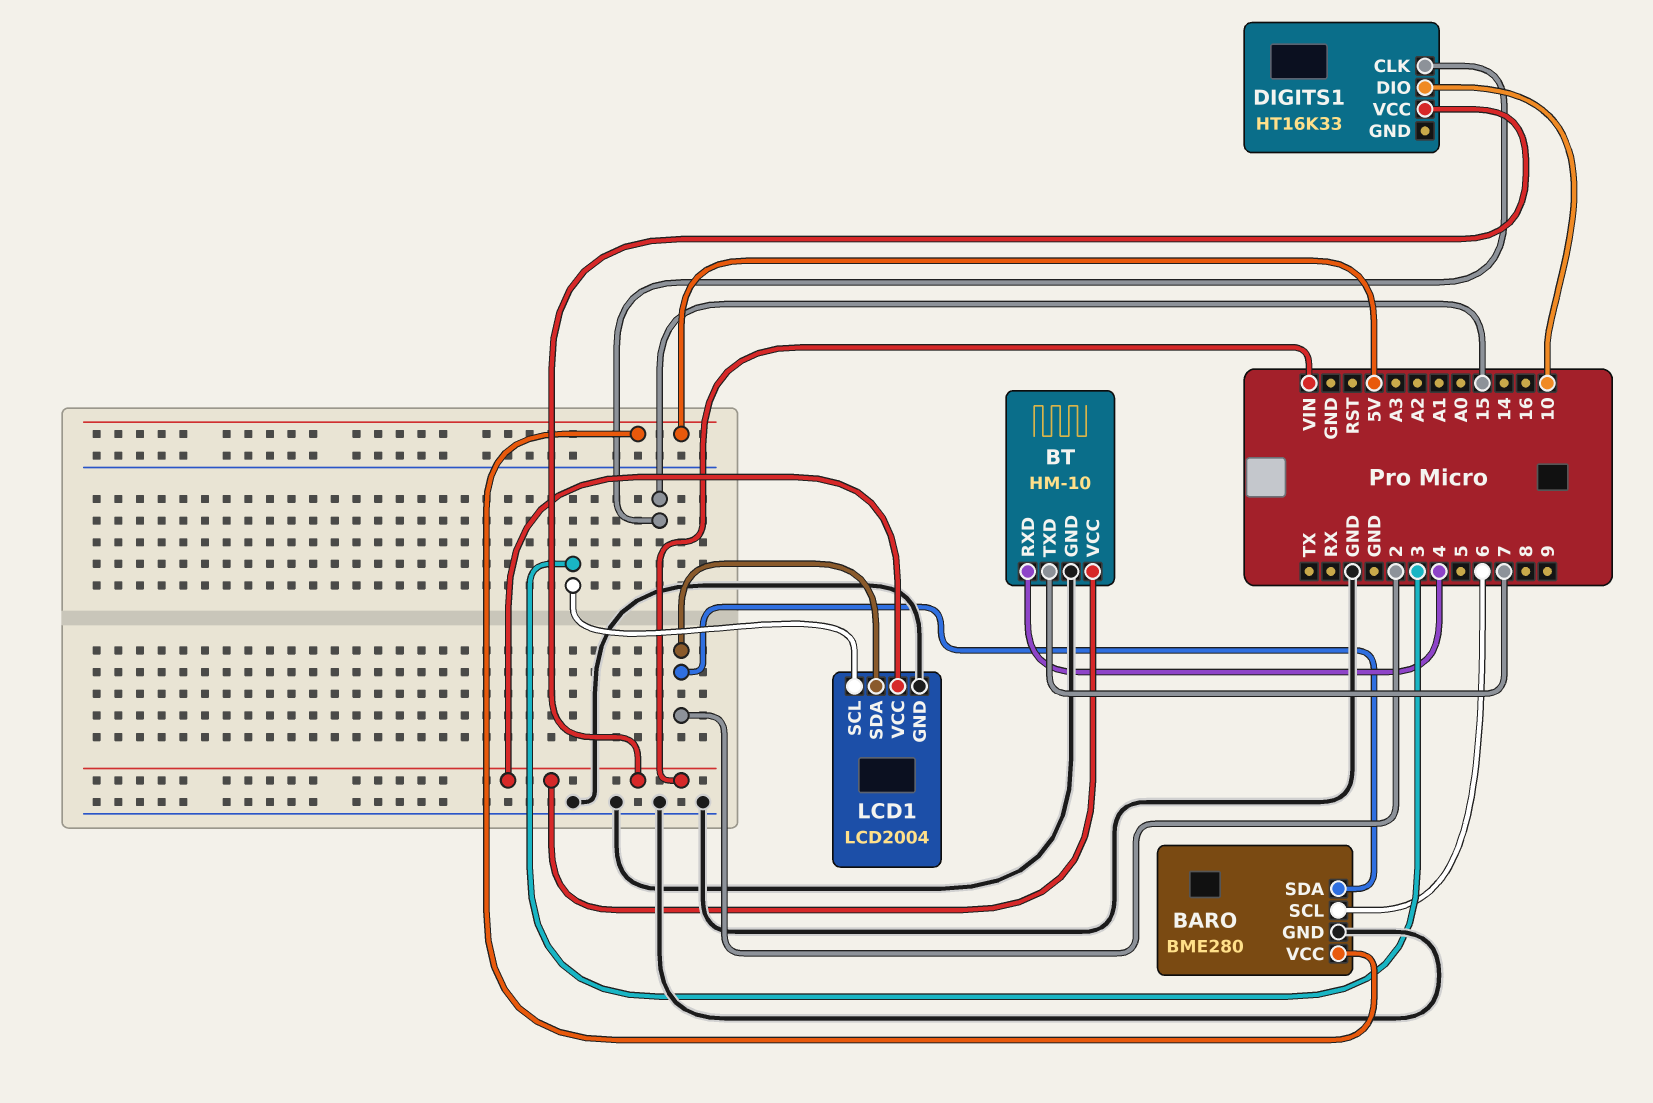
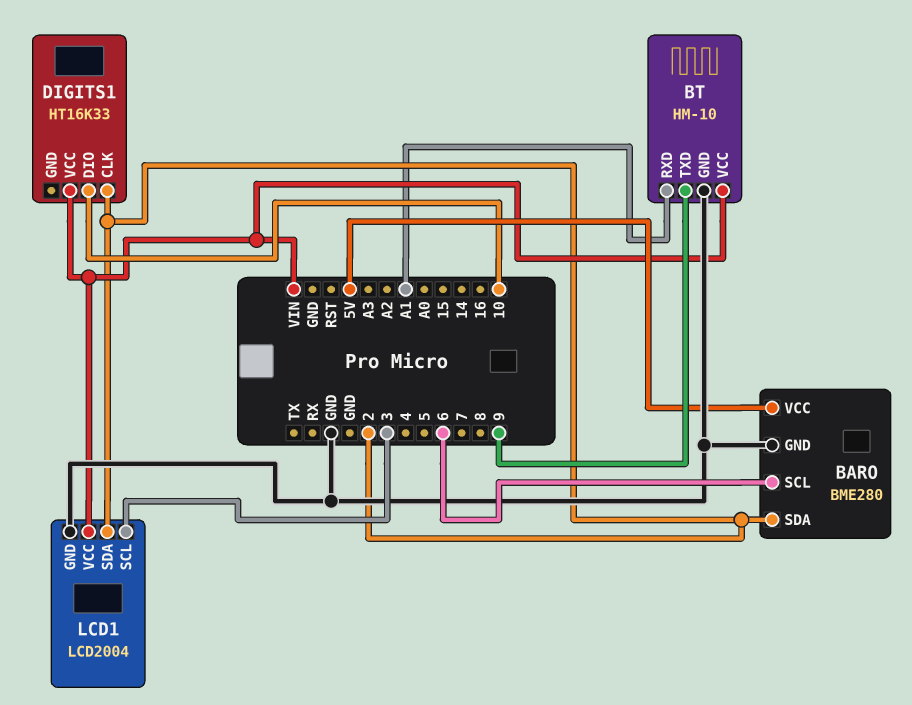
BT pin RXD: 4 -> A1
BT pin TXD: 7 -> 9
DIGITS1 pin CLK: 15 -> 2

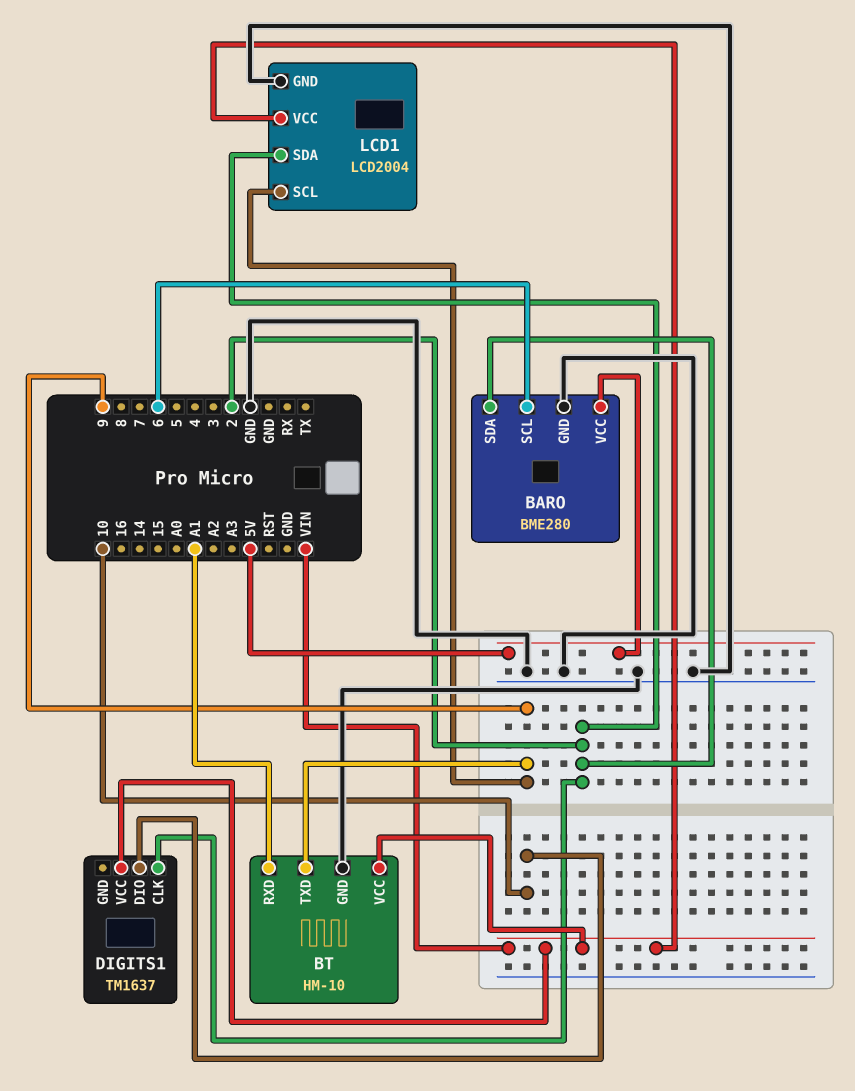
DIGITS1: HT16K33 -> TM1637
LCD1 pin SCL: 3 -> 9

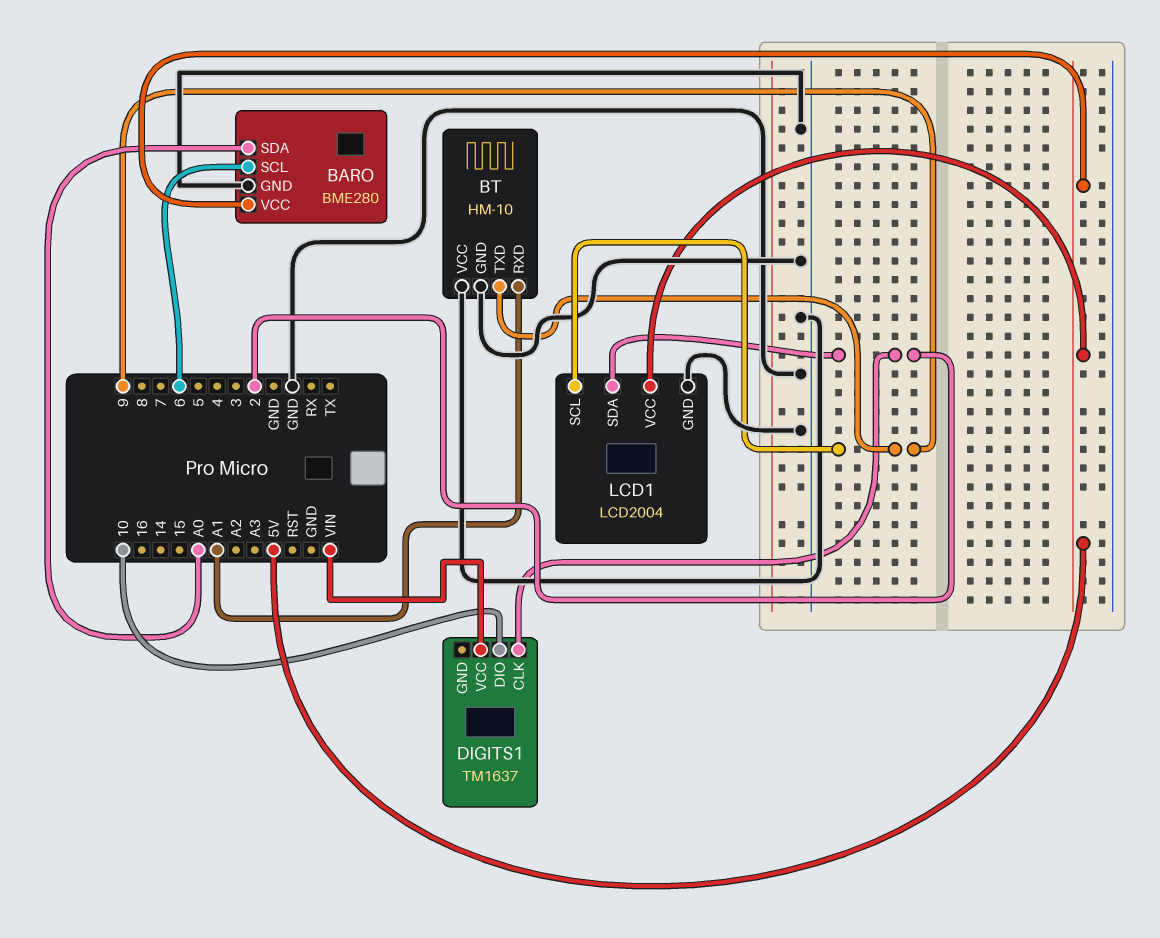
BARO pin SDA: 2 -> A0
BT pin VCC: VIN -> GND
LCD1 pin VCC: VIN -> 5V

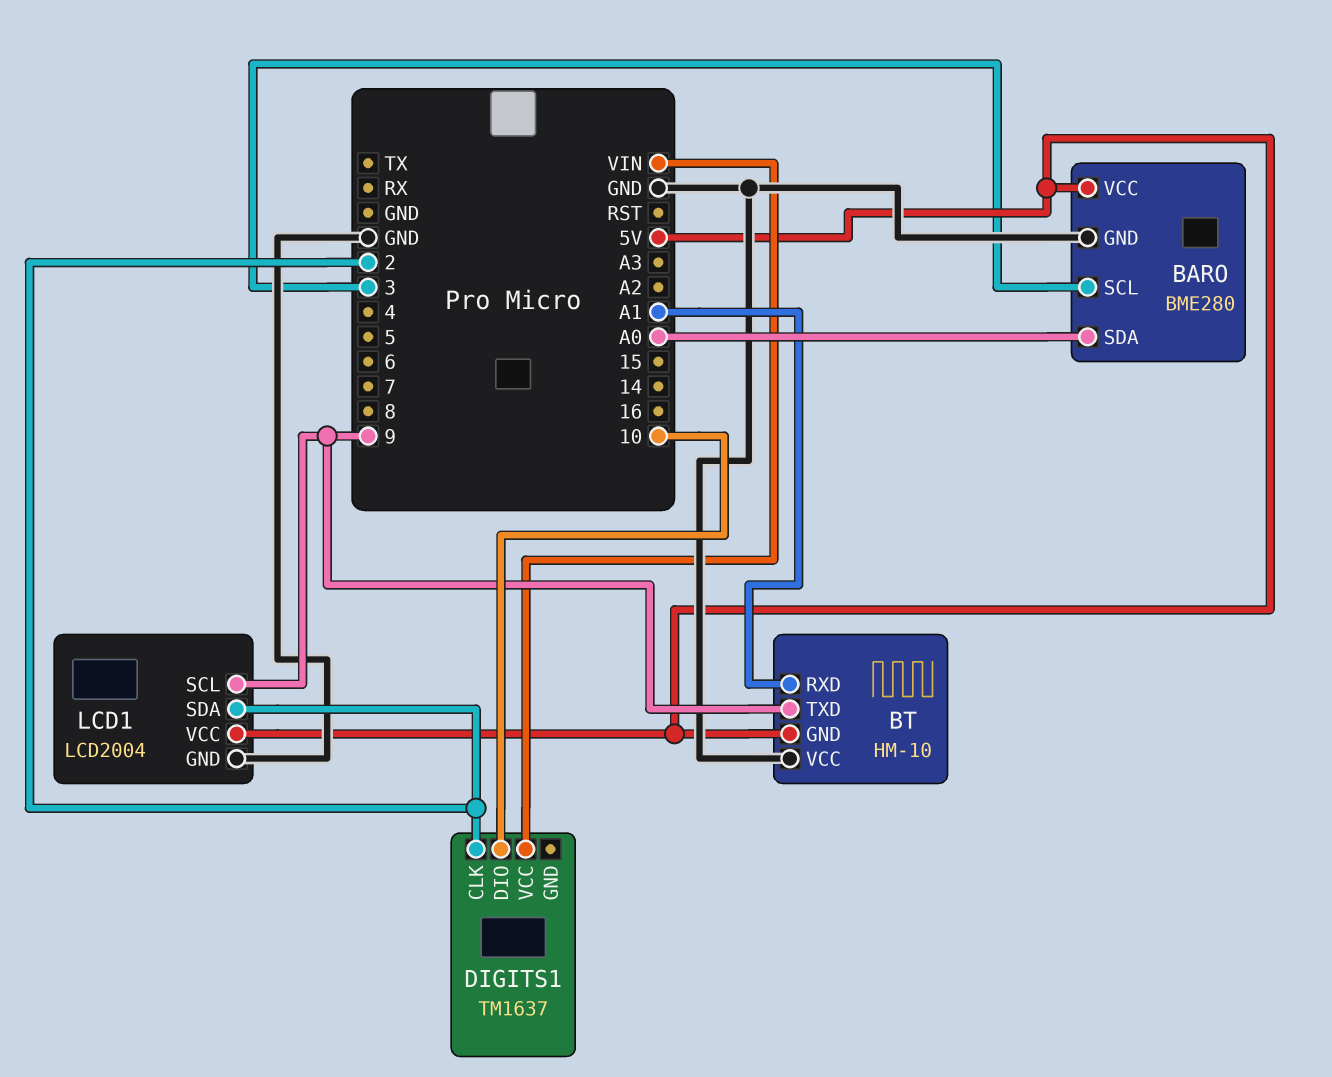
BARO pin SCL: 6 -> 3
BT pin GND: GND -> 5V

